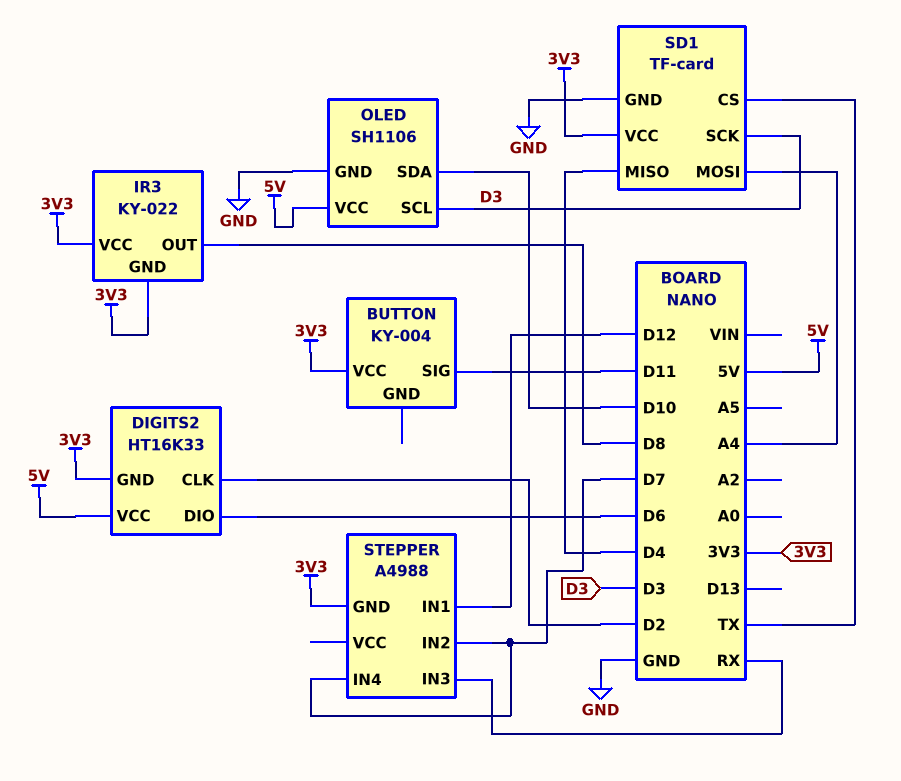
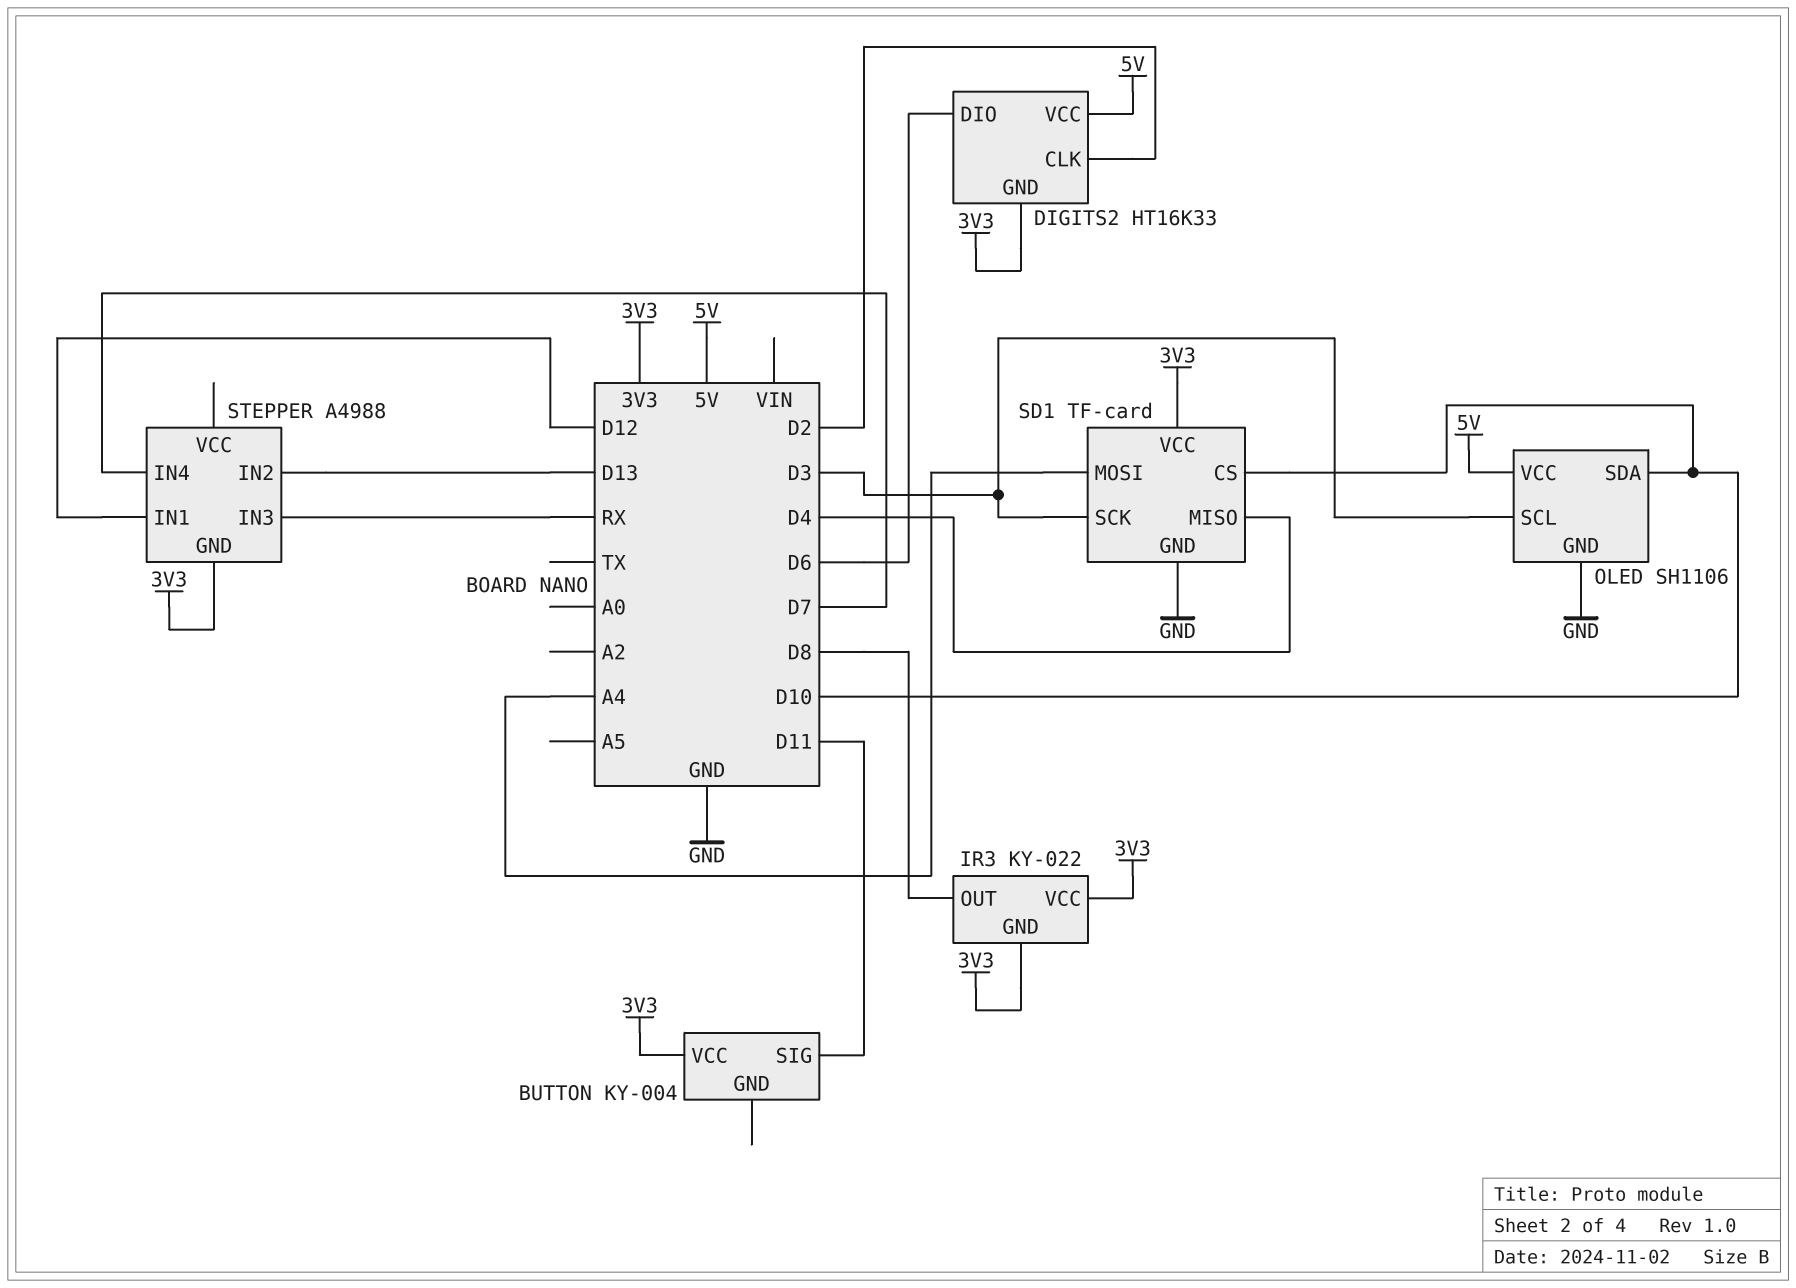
SD1 pin CS: TX -> D10
STEPPER pin IN2: D7 -> D13

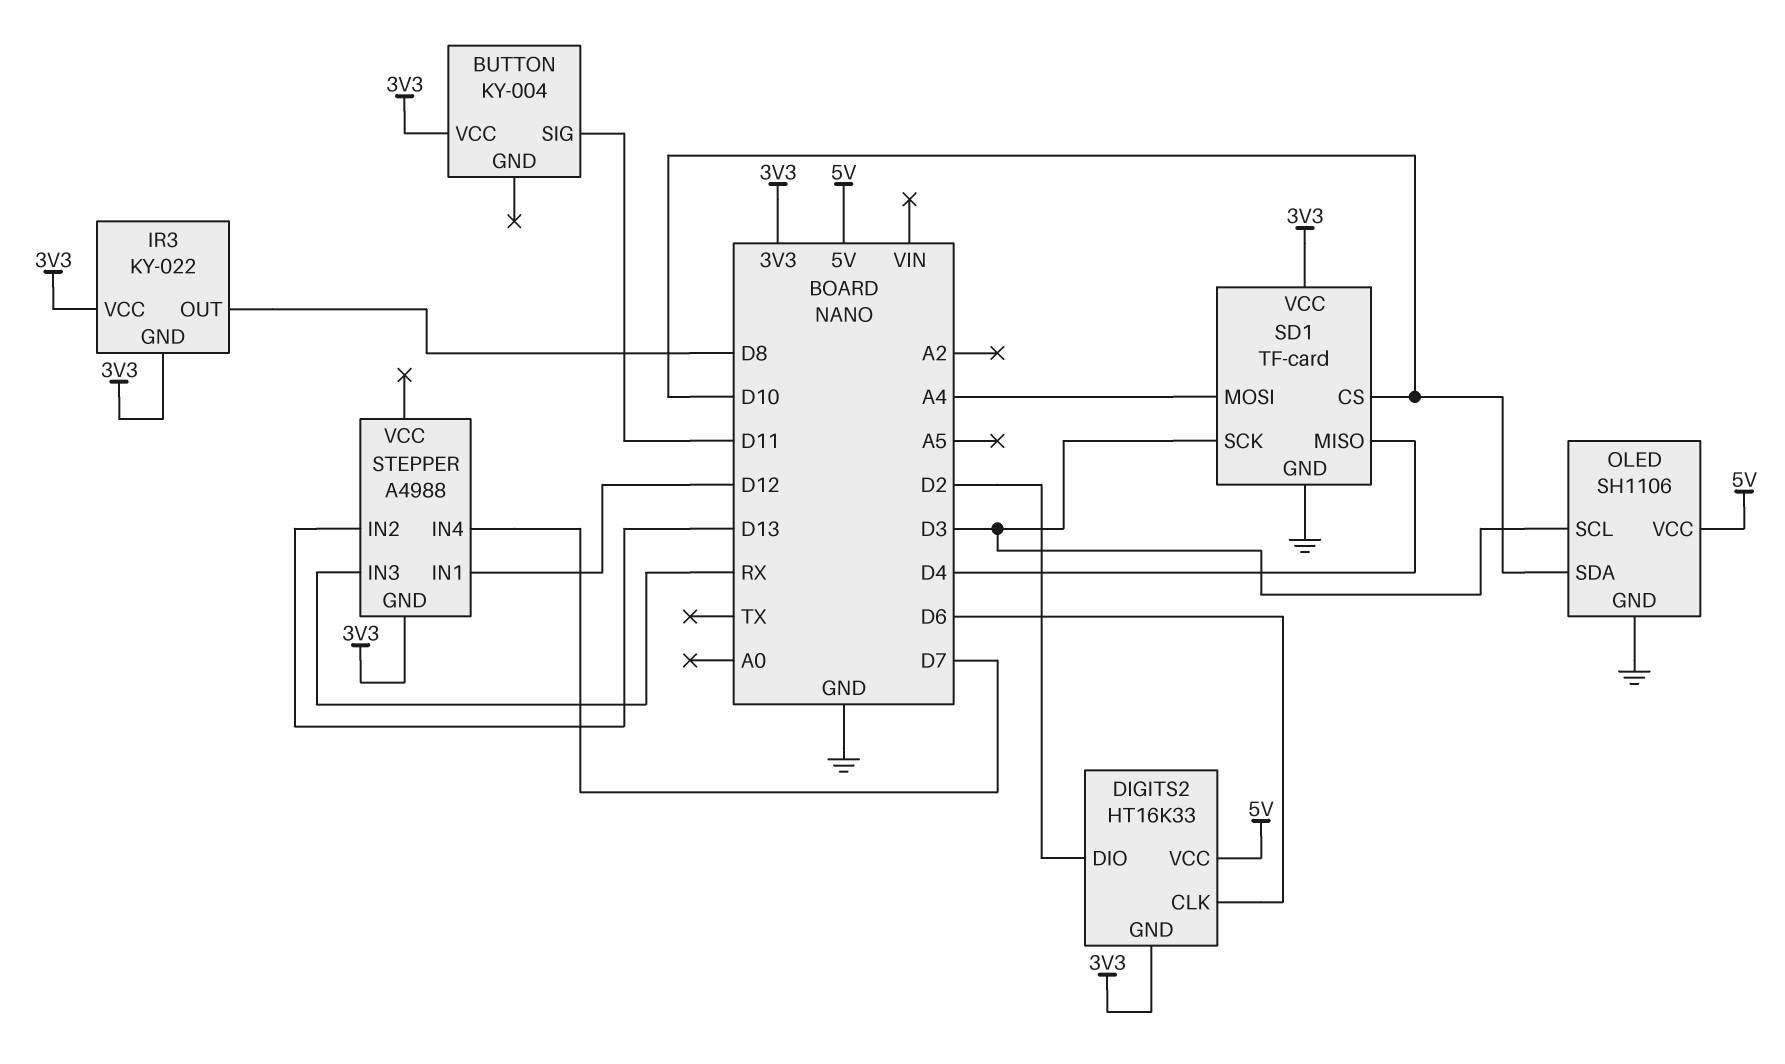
DIGITS2 pin CLK: D2 -> D6
DIGITS2 pin DIO: D6 -> D2

